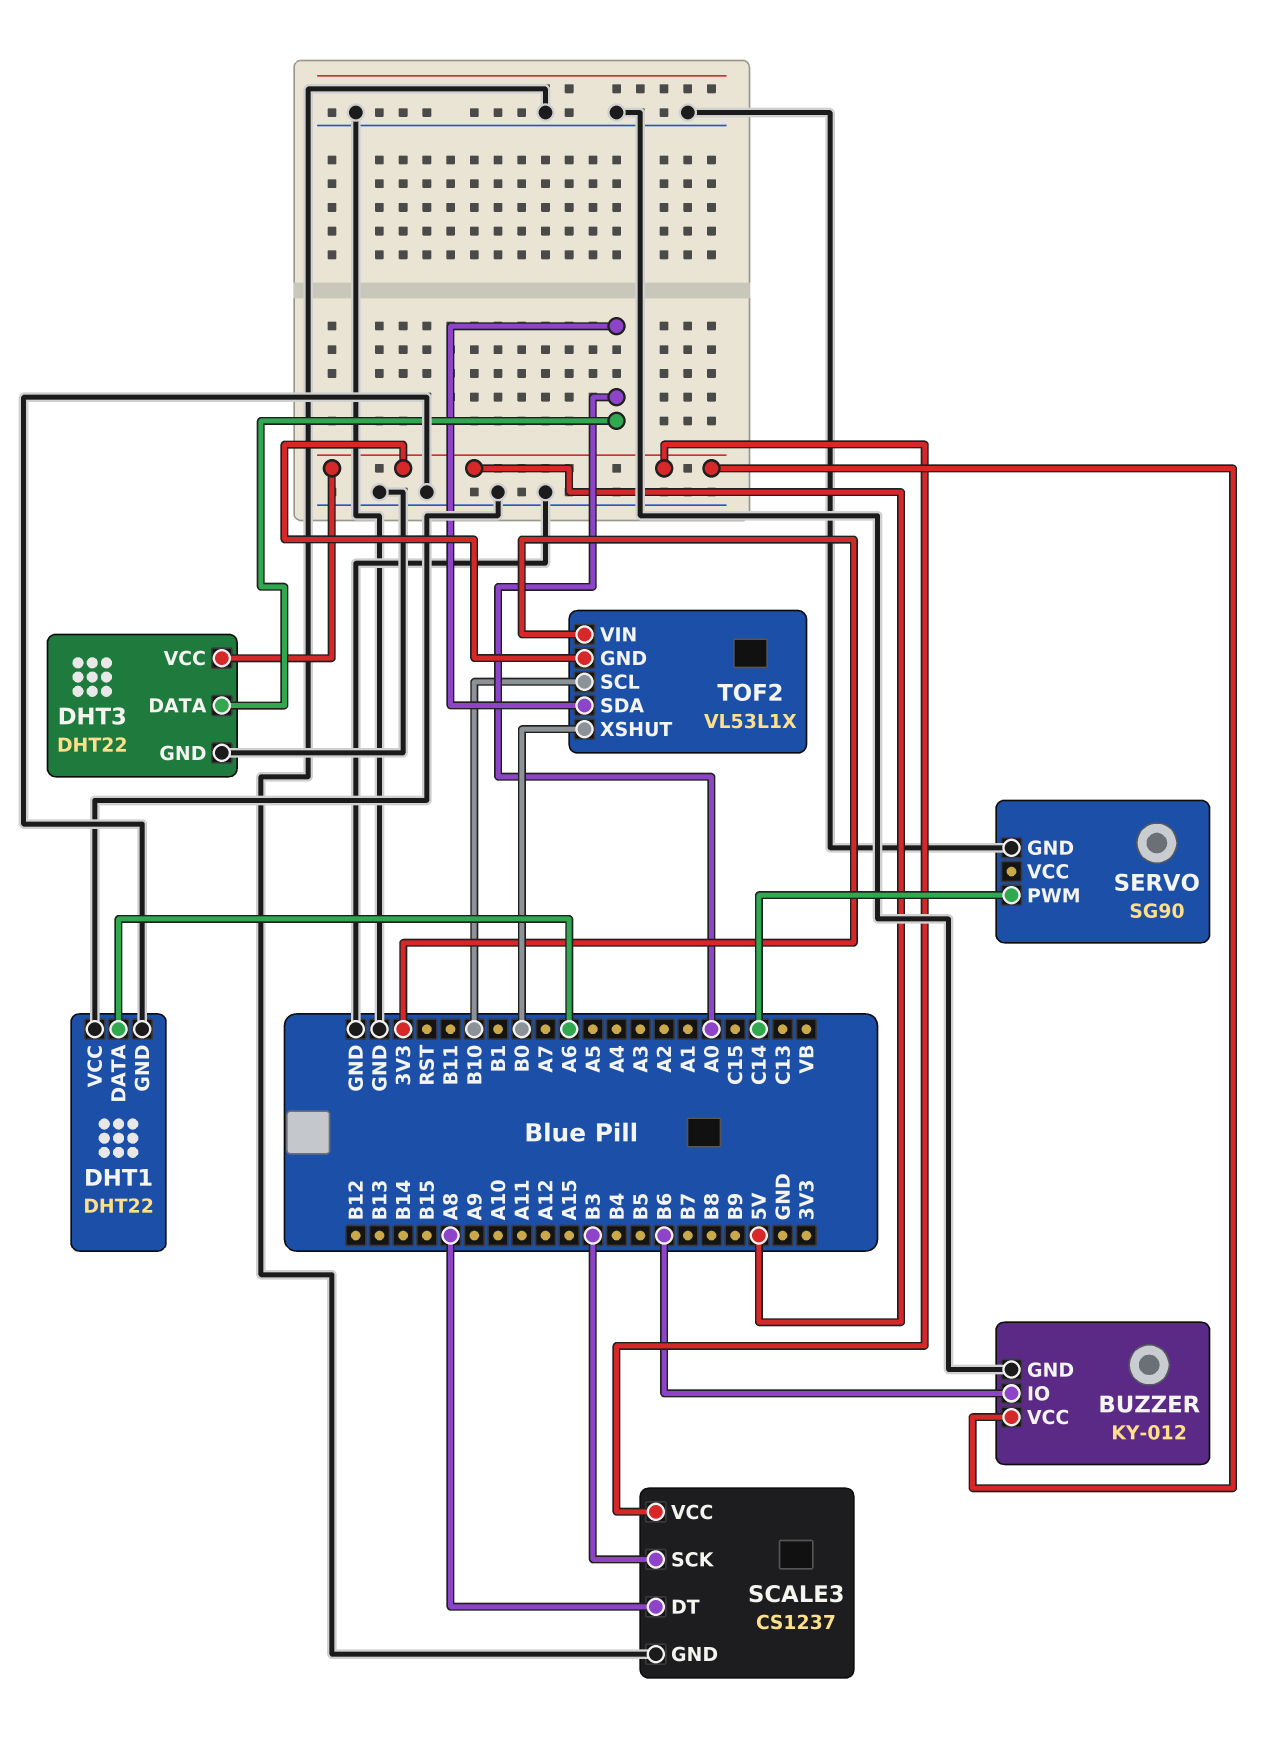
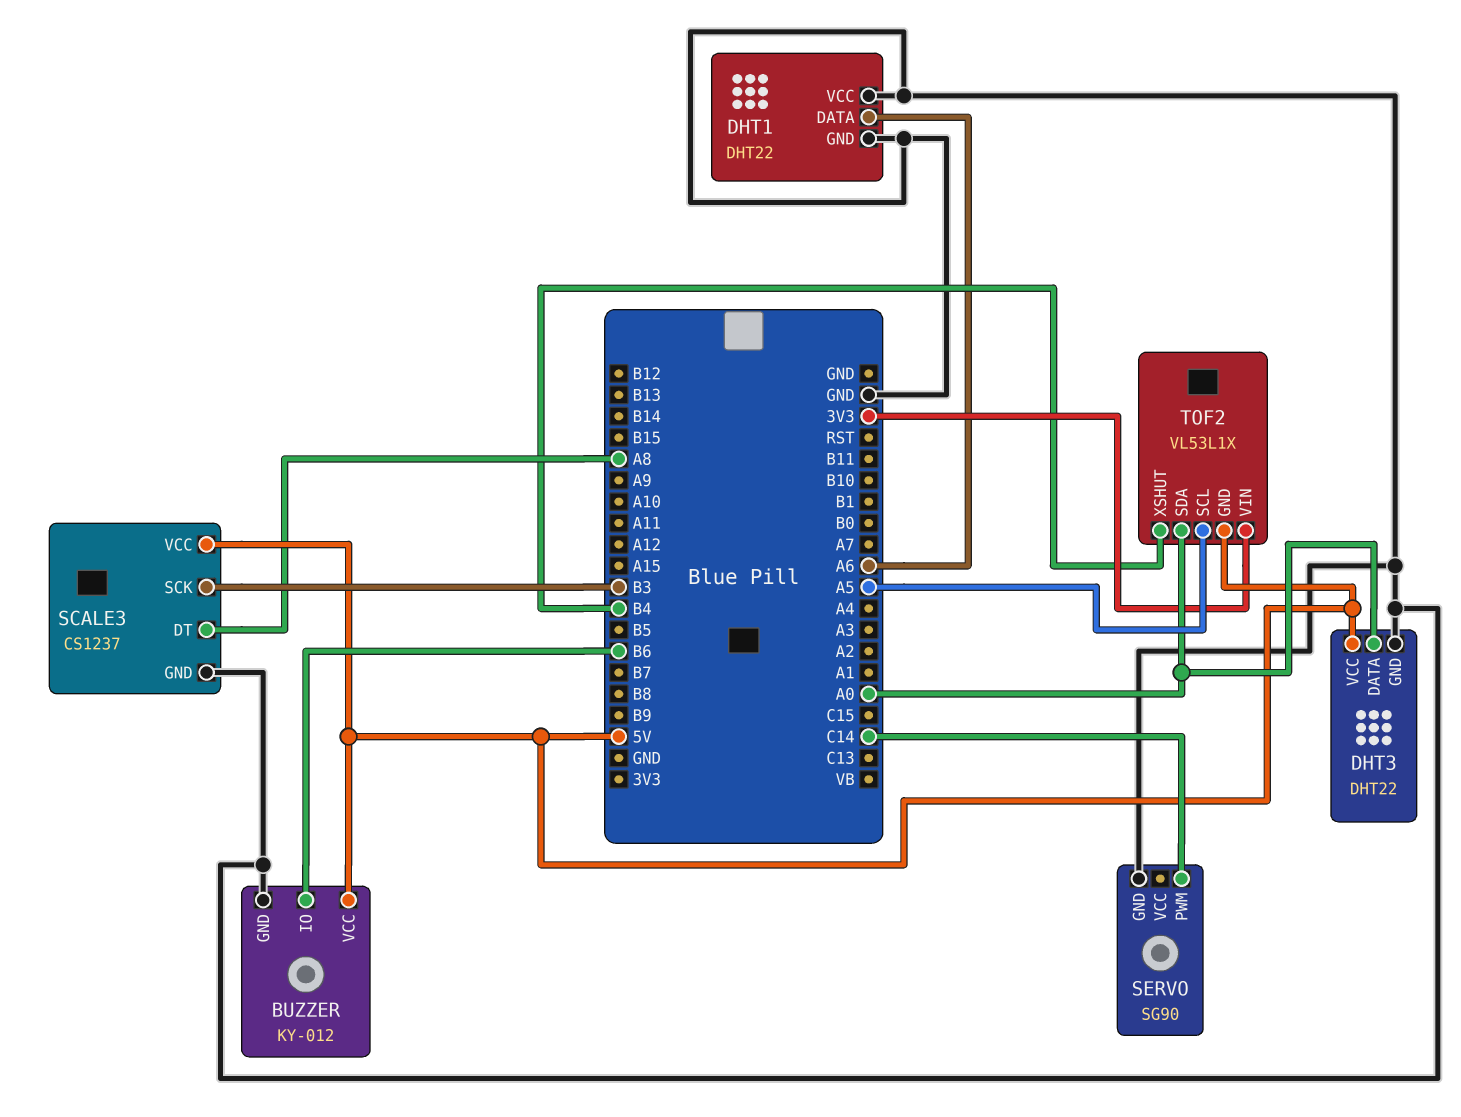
TOF2 pin SCL: B10 -> A5
TOF2 pin XSHUT: B0 -> B4

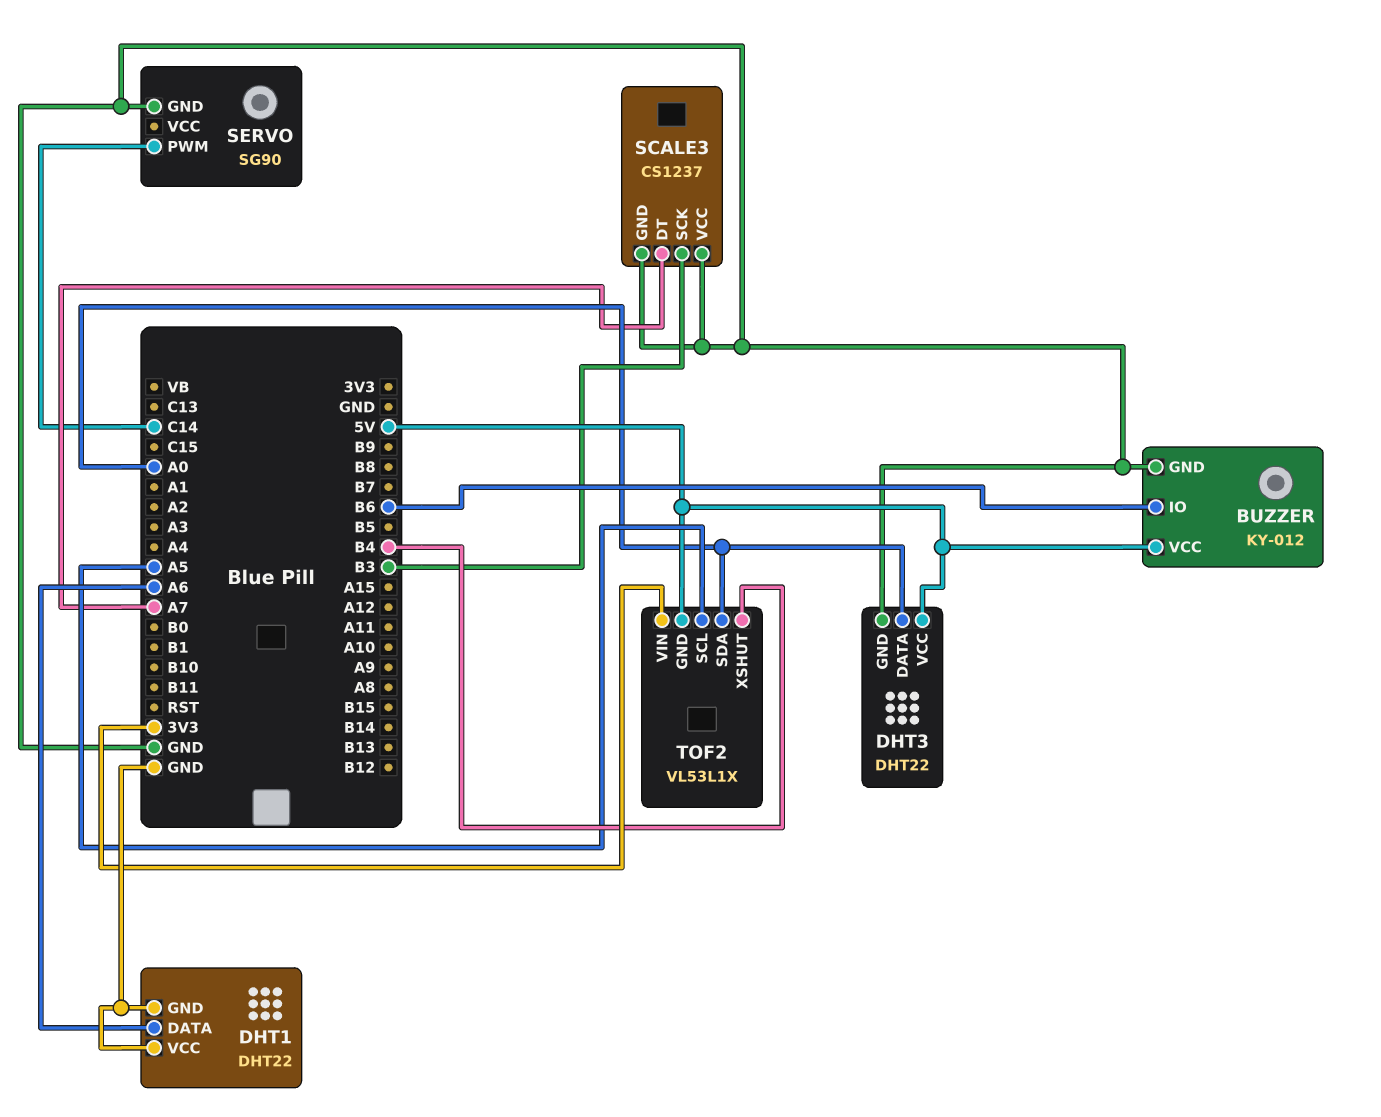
SCALE3 pin DT: A8 -> A7
SCALE3 pin VCC: 5V -> GND

